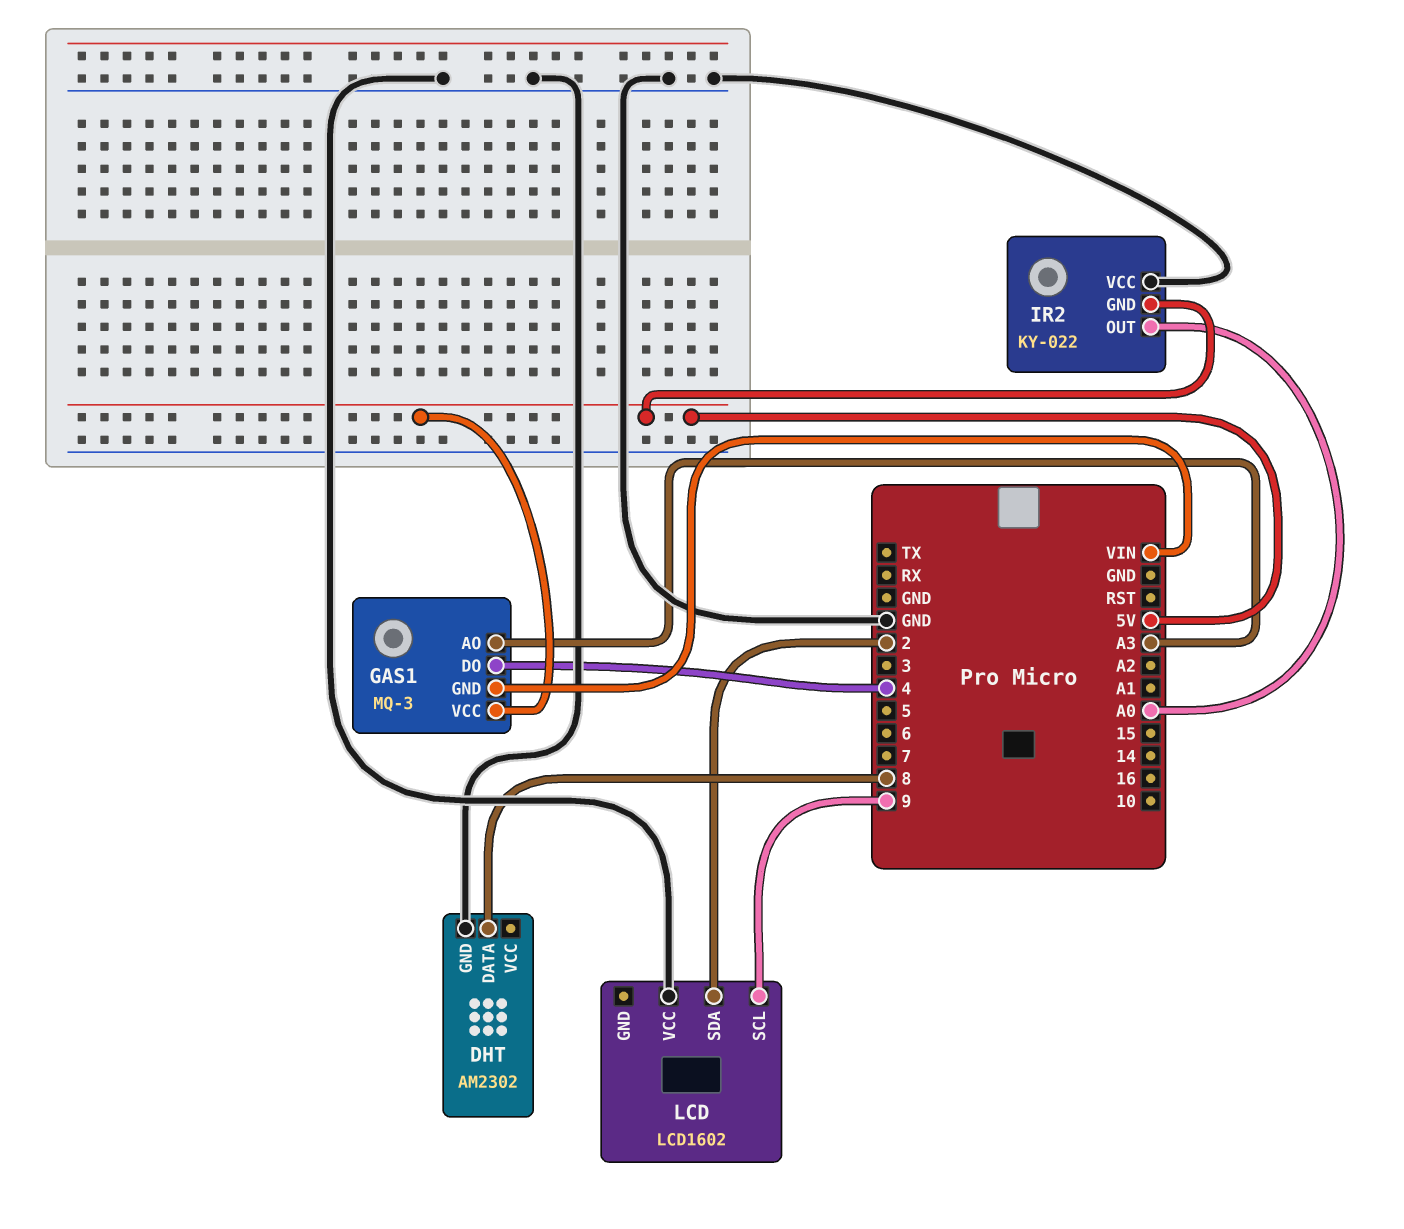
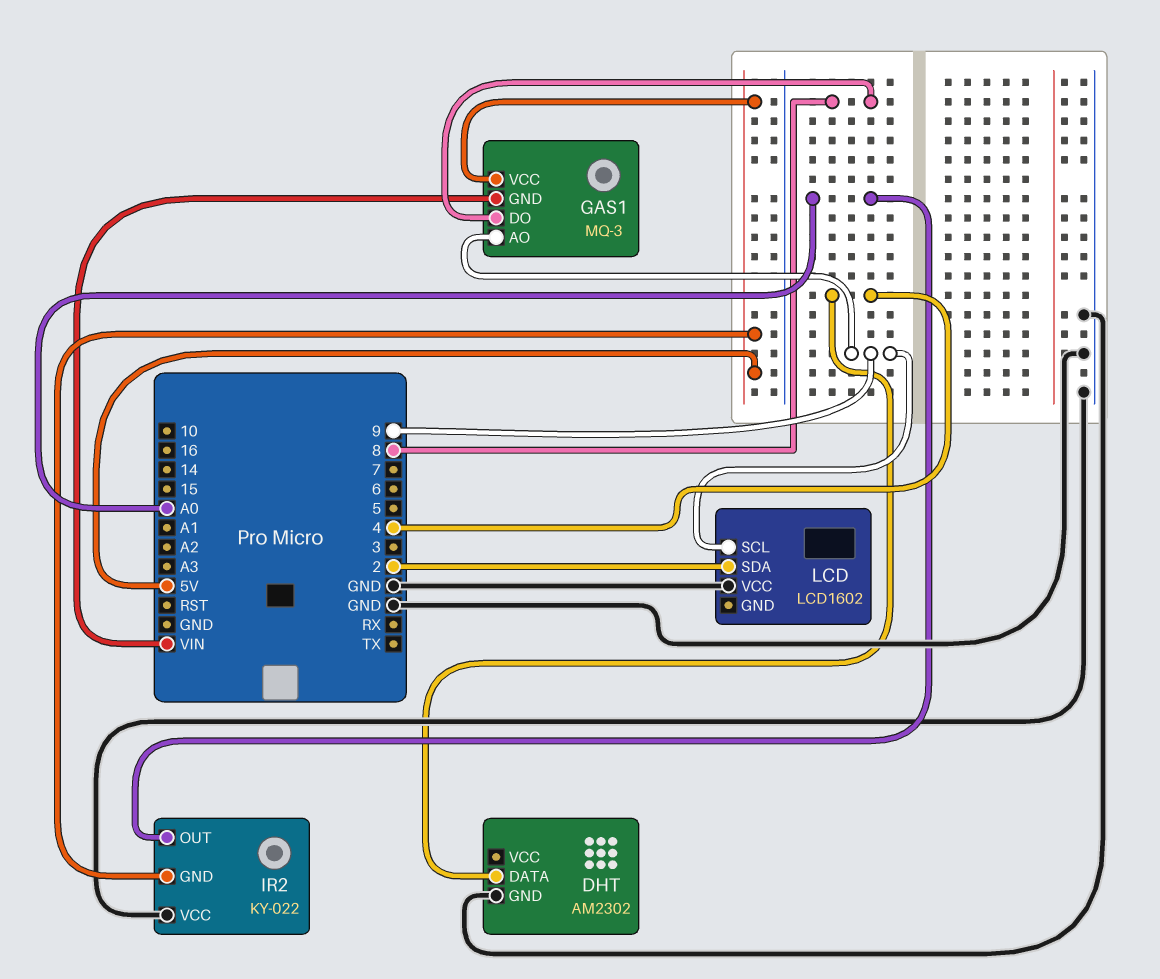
DHT pin DATA: 8 -> 4
GAS1 pin AO: A3 -> 9
GAS1 pin DO: 4 -> 8

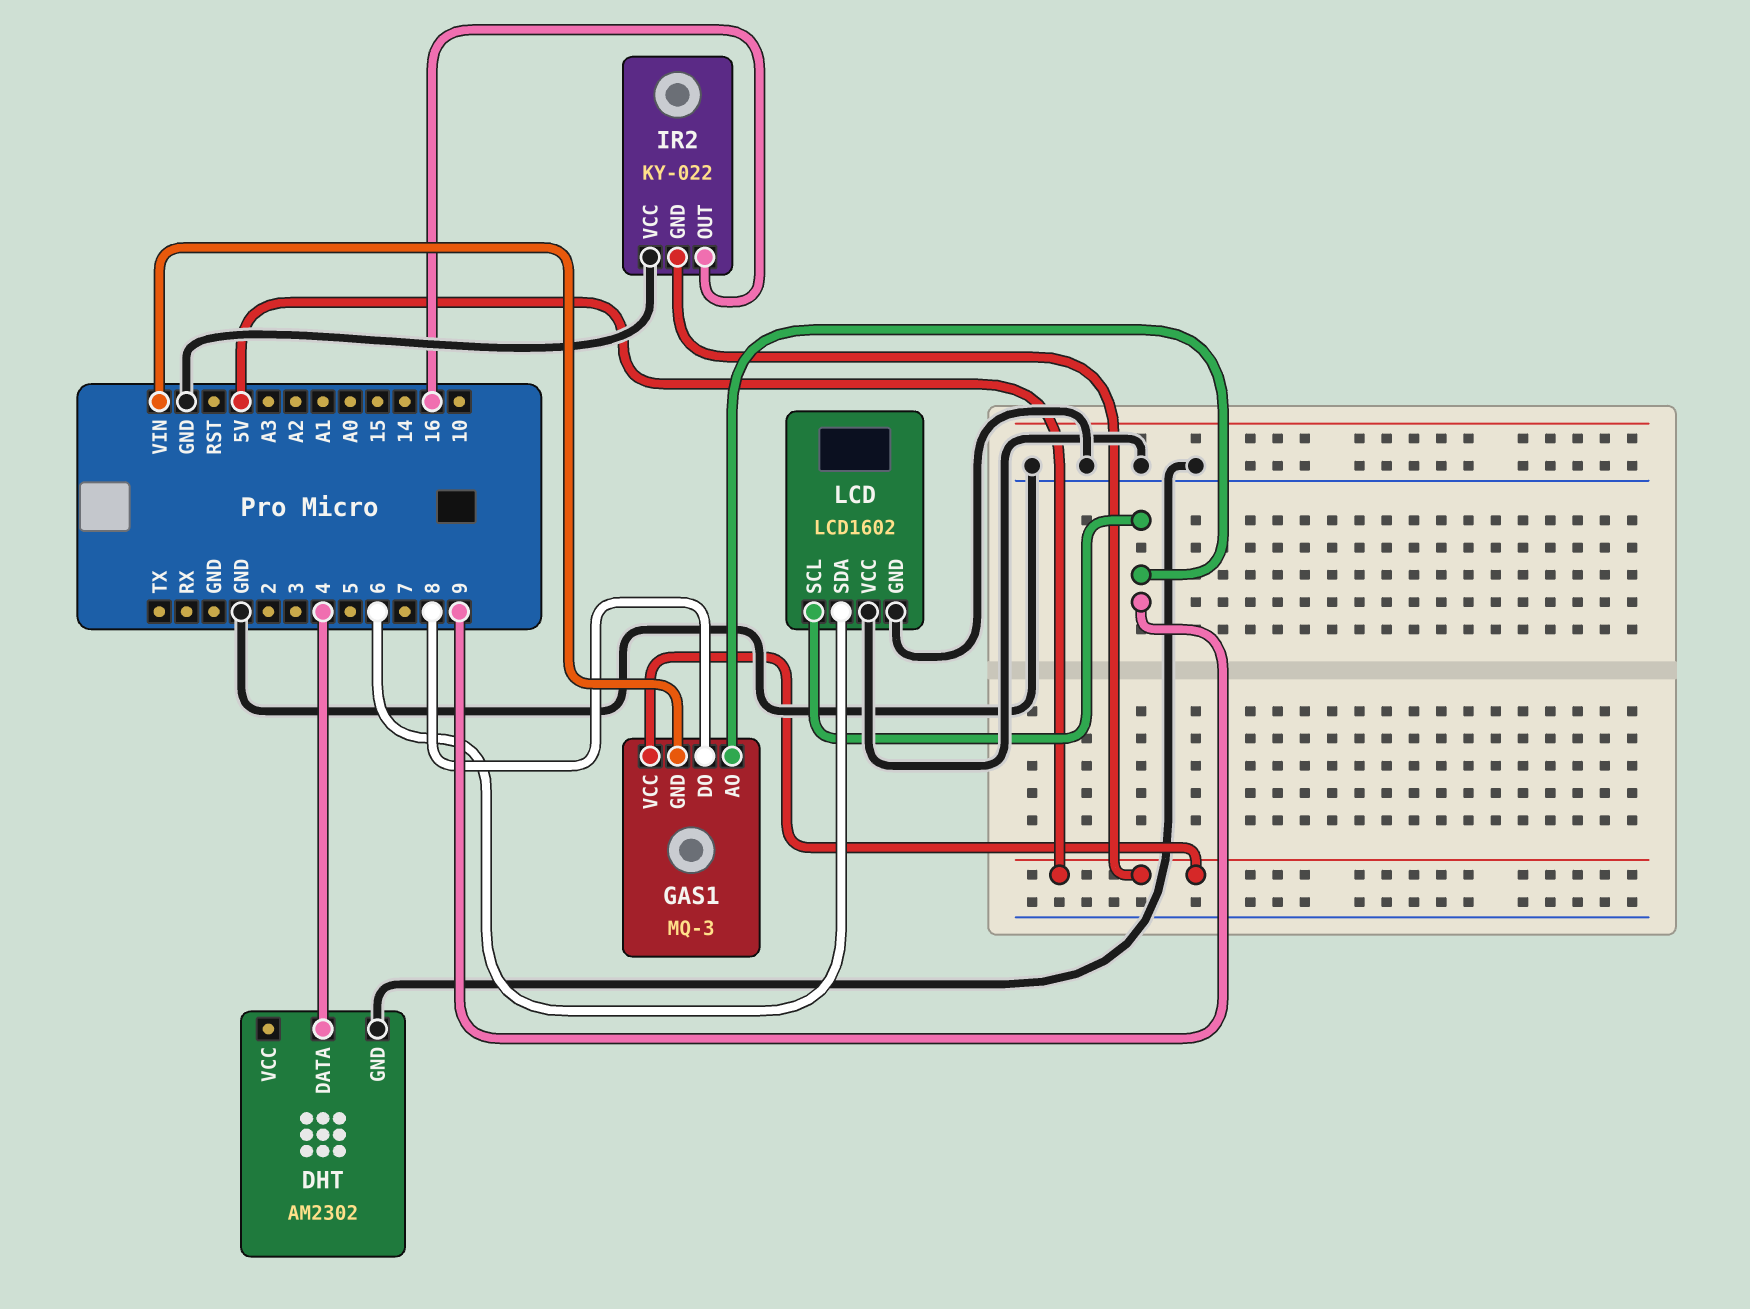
IR2 pin OUT: A0 -> 16
LCD pin GND: none -> GND
LCD pin SDA: 2 -> 6

